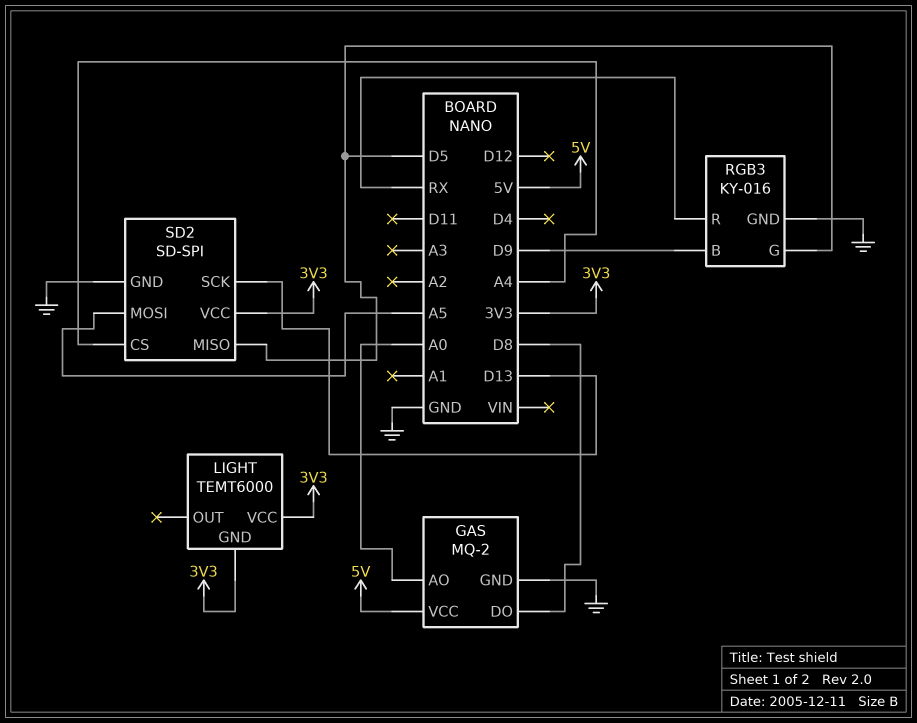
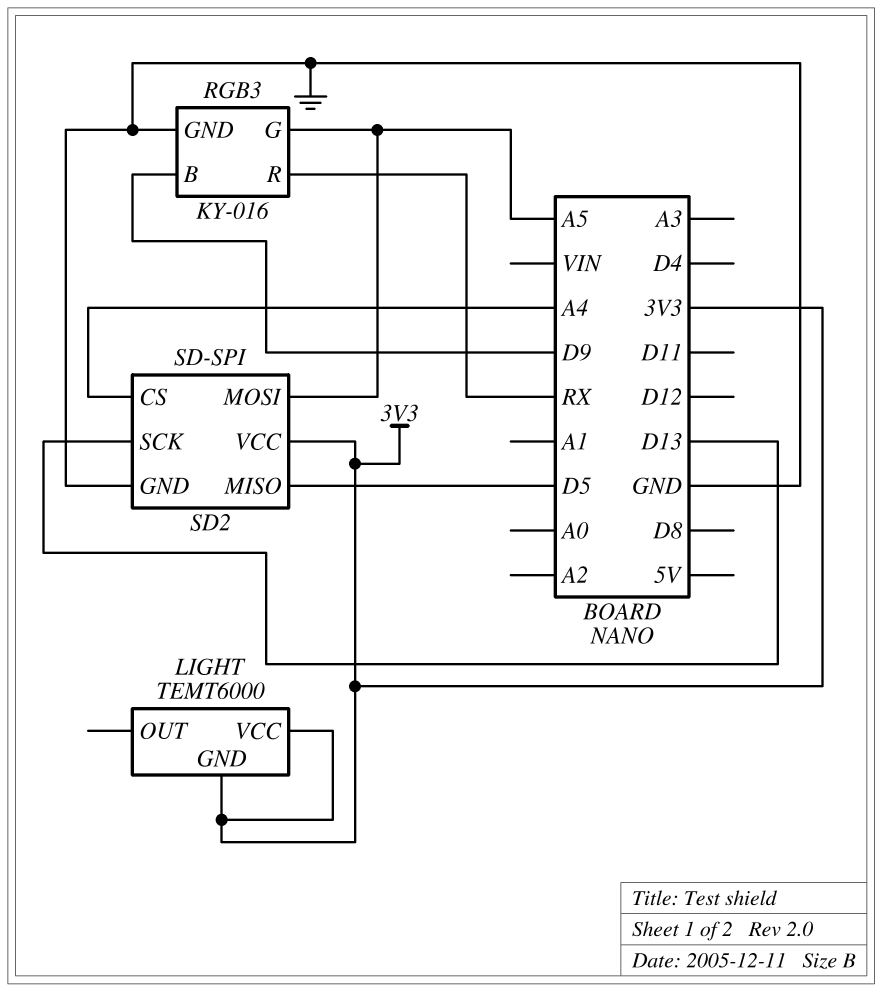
GAS: MQ-2 -> none
GAS pin AO: A0 -> none
GAS pin DO: D8 -> none
GAS pin GND: GND -> none
GAS pin VCC: 5V -> none
RGB3 pin G: D5 -> A5

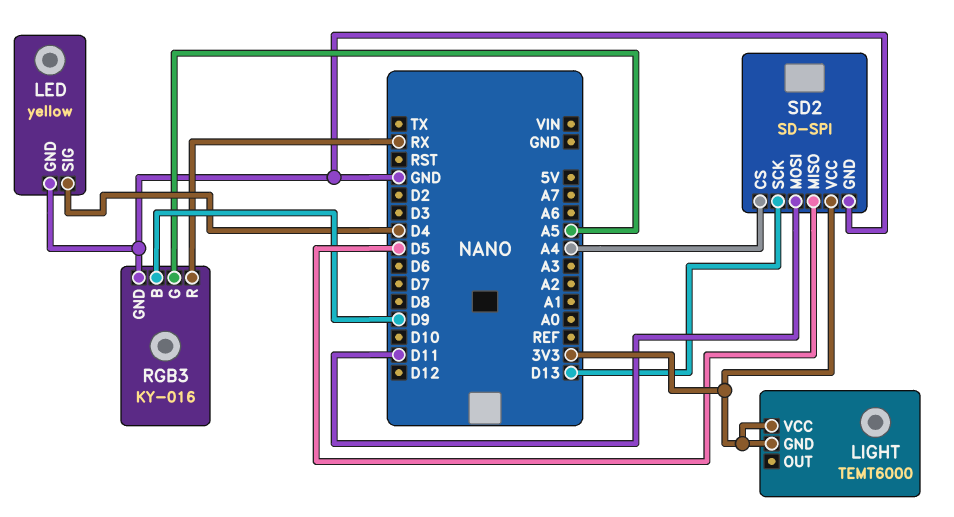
LED: none -> yellow
LED pin GND: none -> GND
LED pin SIG: none -> D4
SD2 pin MOSI: A5 -> D11

